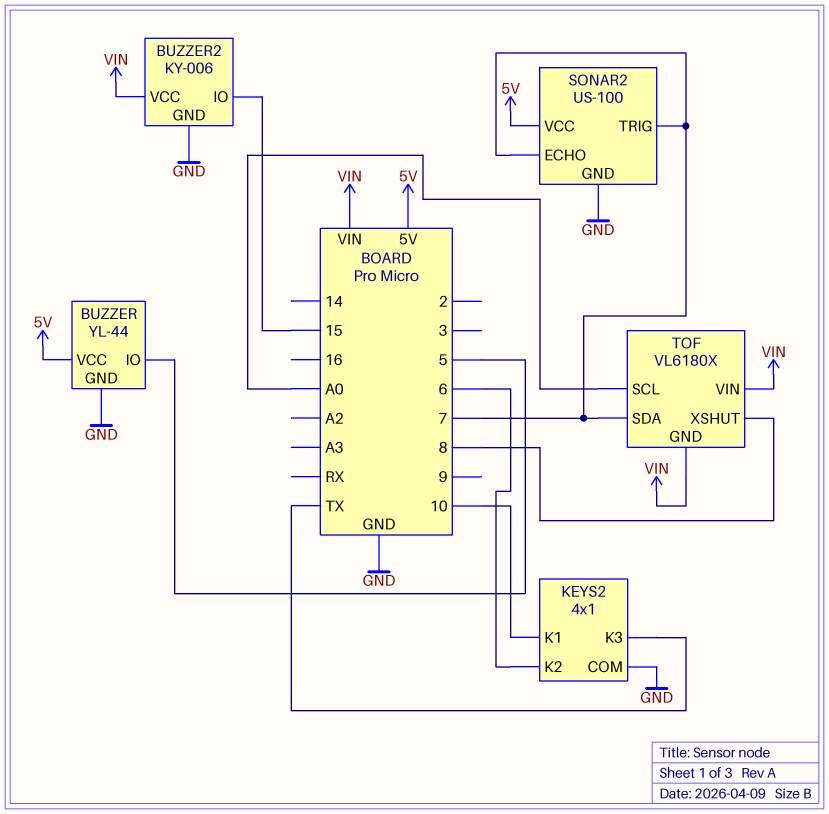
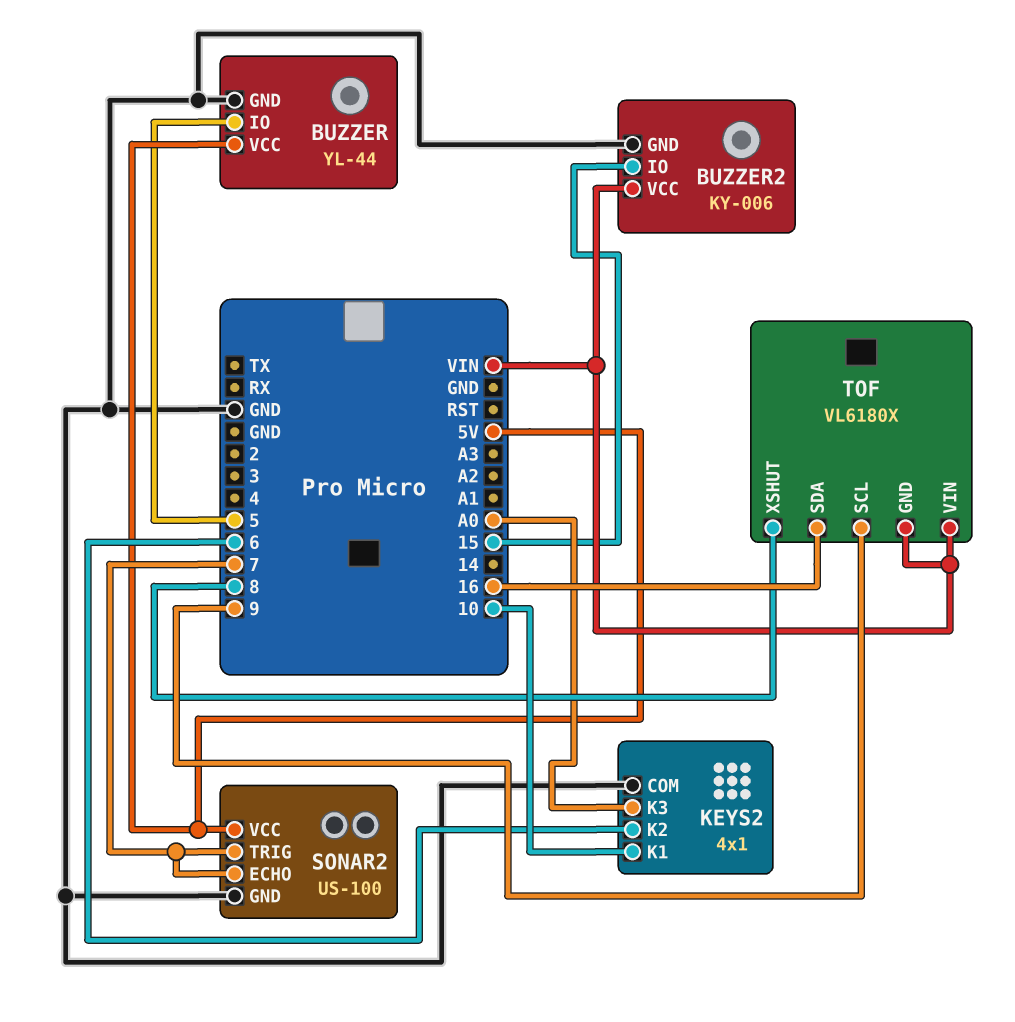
KEYS2 pin K3: TX -> A0
TOF pin SCL: A0 -> 9
TOF pin SDA: 7 -> 16

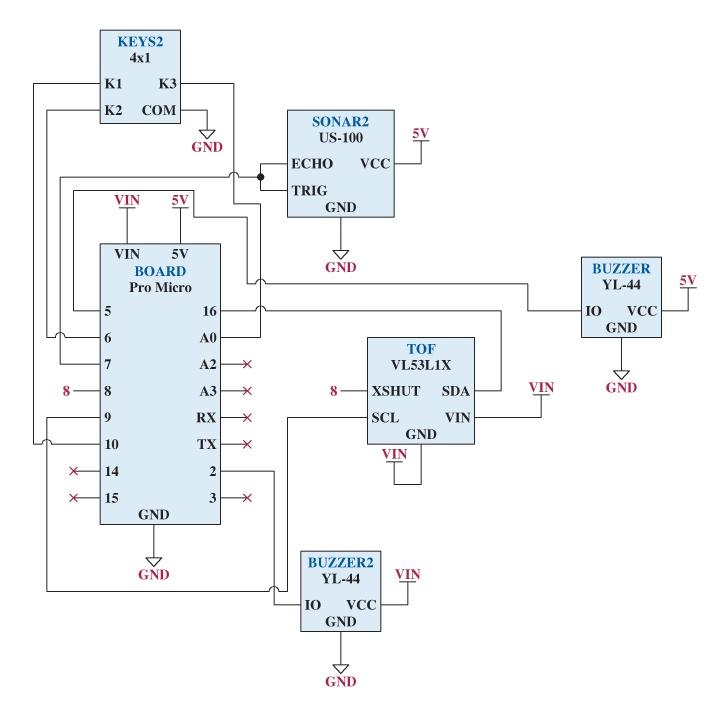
BUZZER2: KY-006 -> YL-44
BUZZER2 pin IO: 15 -> 2
TOF: VL6180X -> VL53L1X

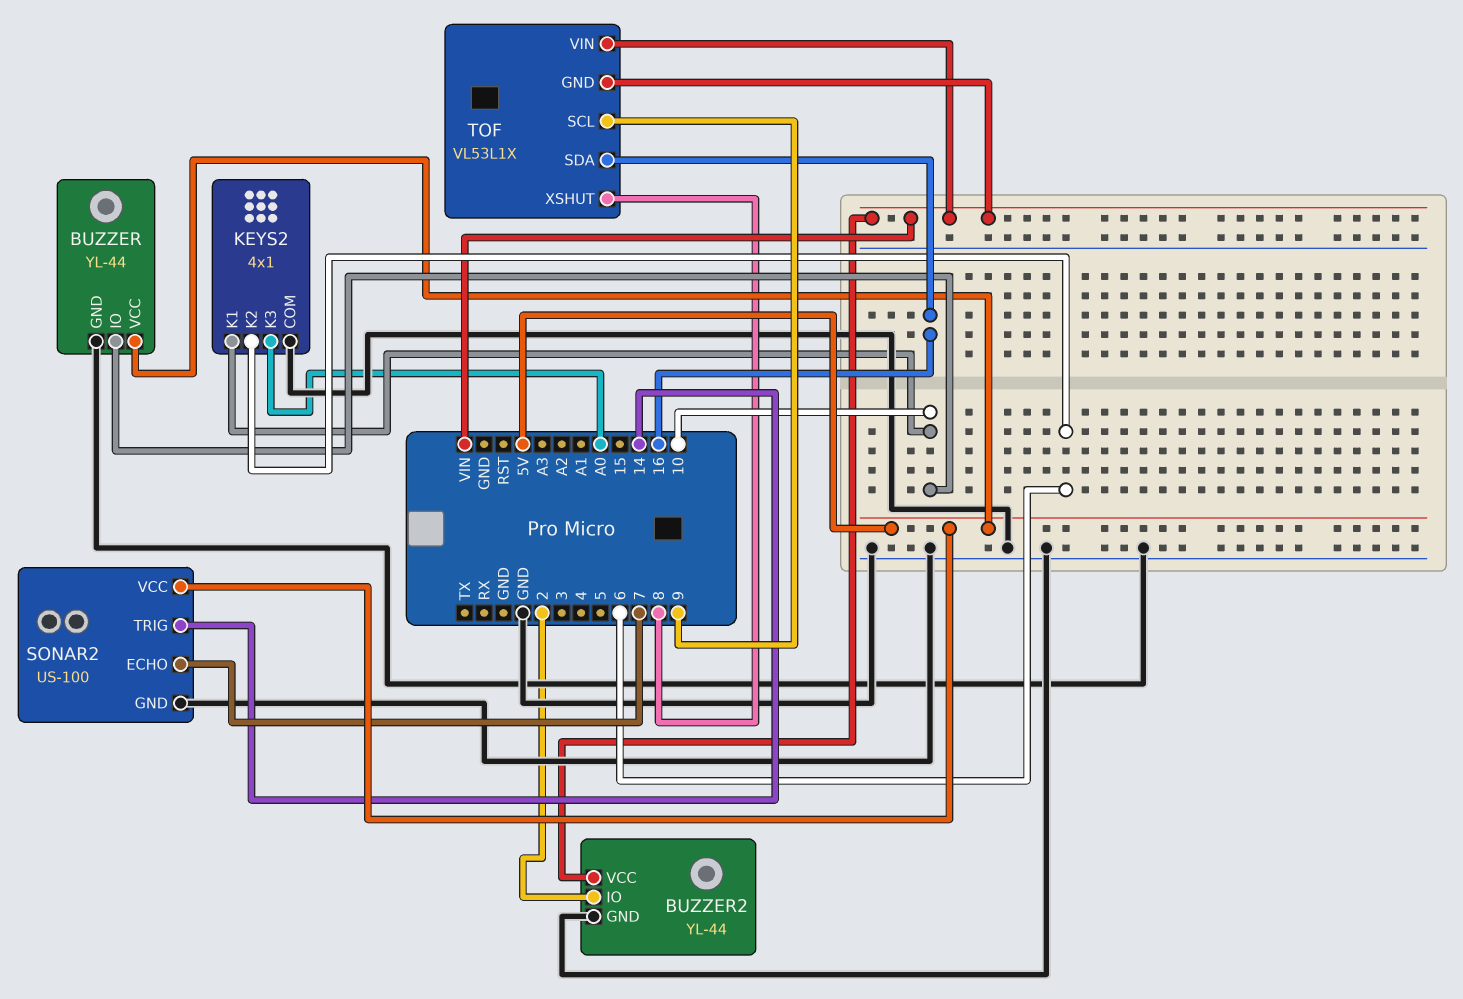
BUZZER pin IO: 5 -> 10
SONAR2 pin TRIG: 7 -> 14

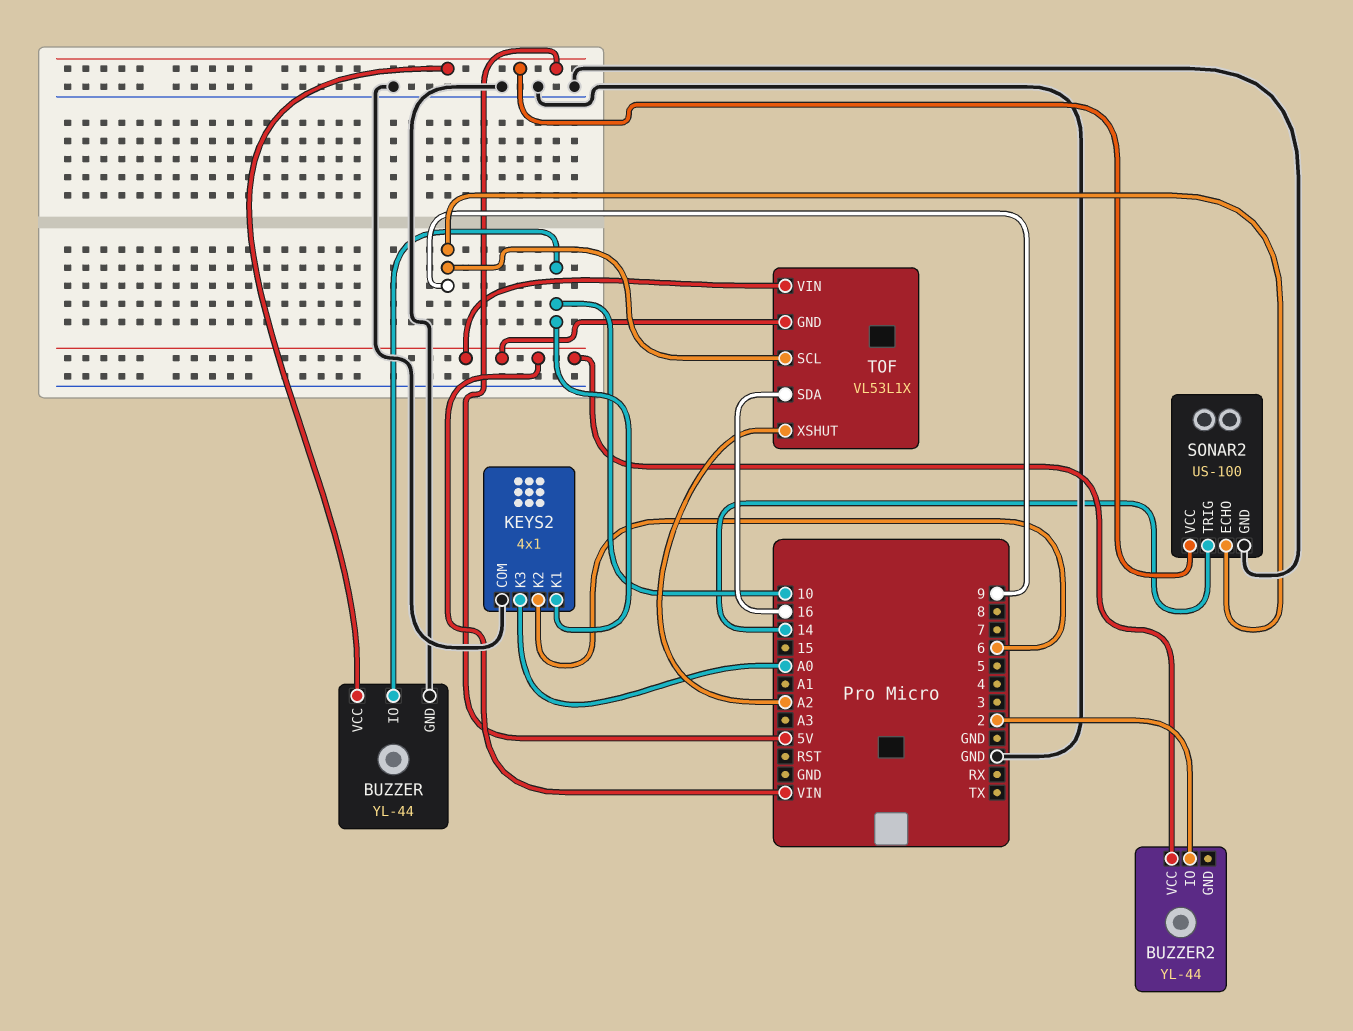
BUZZER2 pin GND: GND -> none
SONAR2 pin ECHO: 7 -> 9
TOF pin XSHUT: 8 -> A2

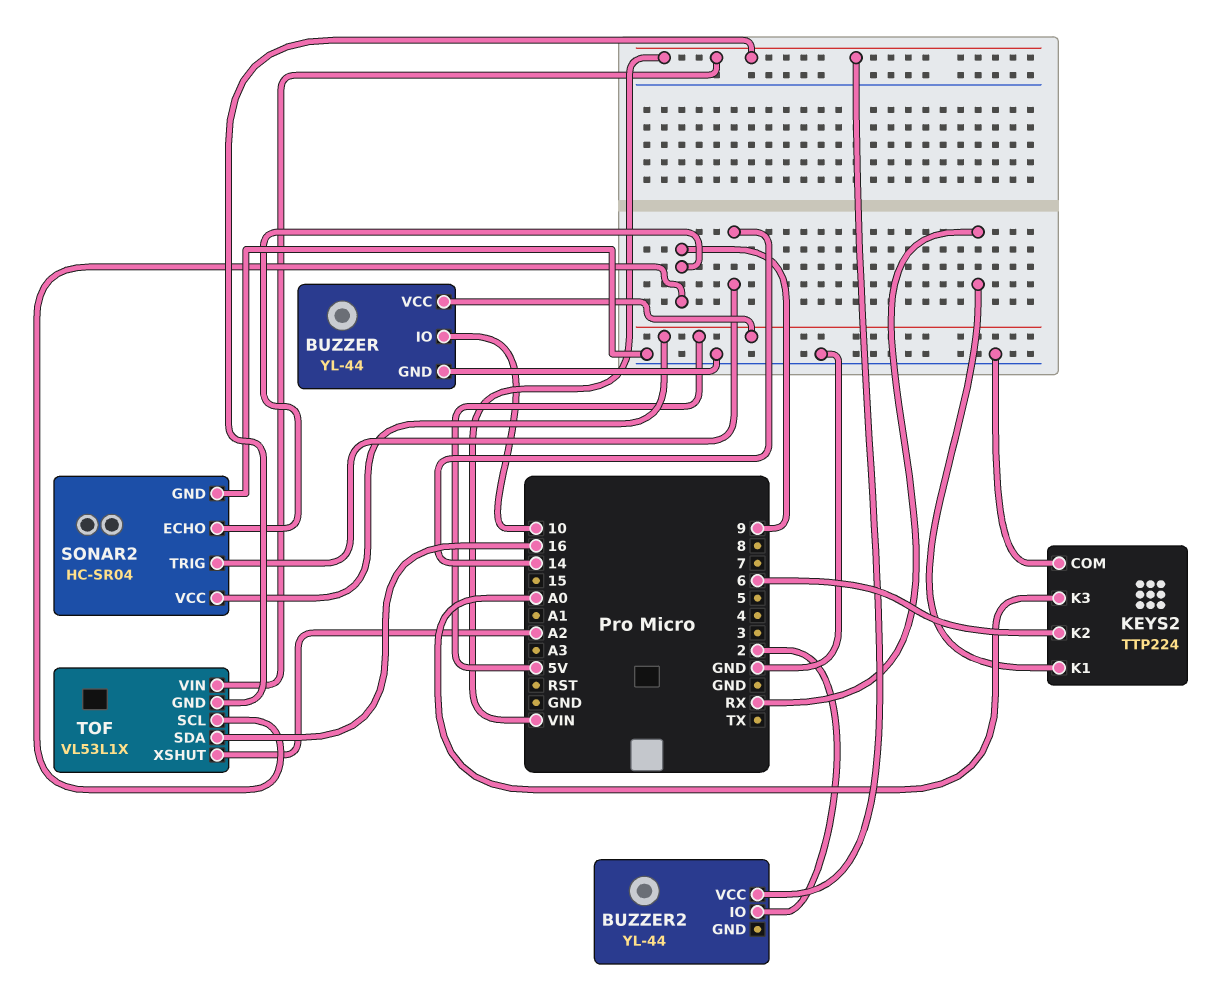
KEYS2: 4x1 -> TTP224
KEYS2 pin K1: 10 -> RX
SONAR2: US-100 -> HC-SR04

